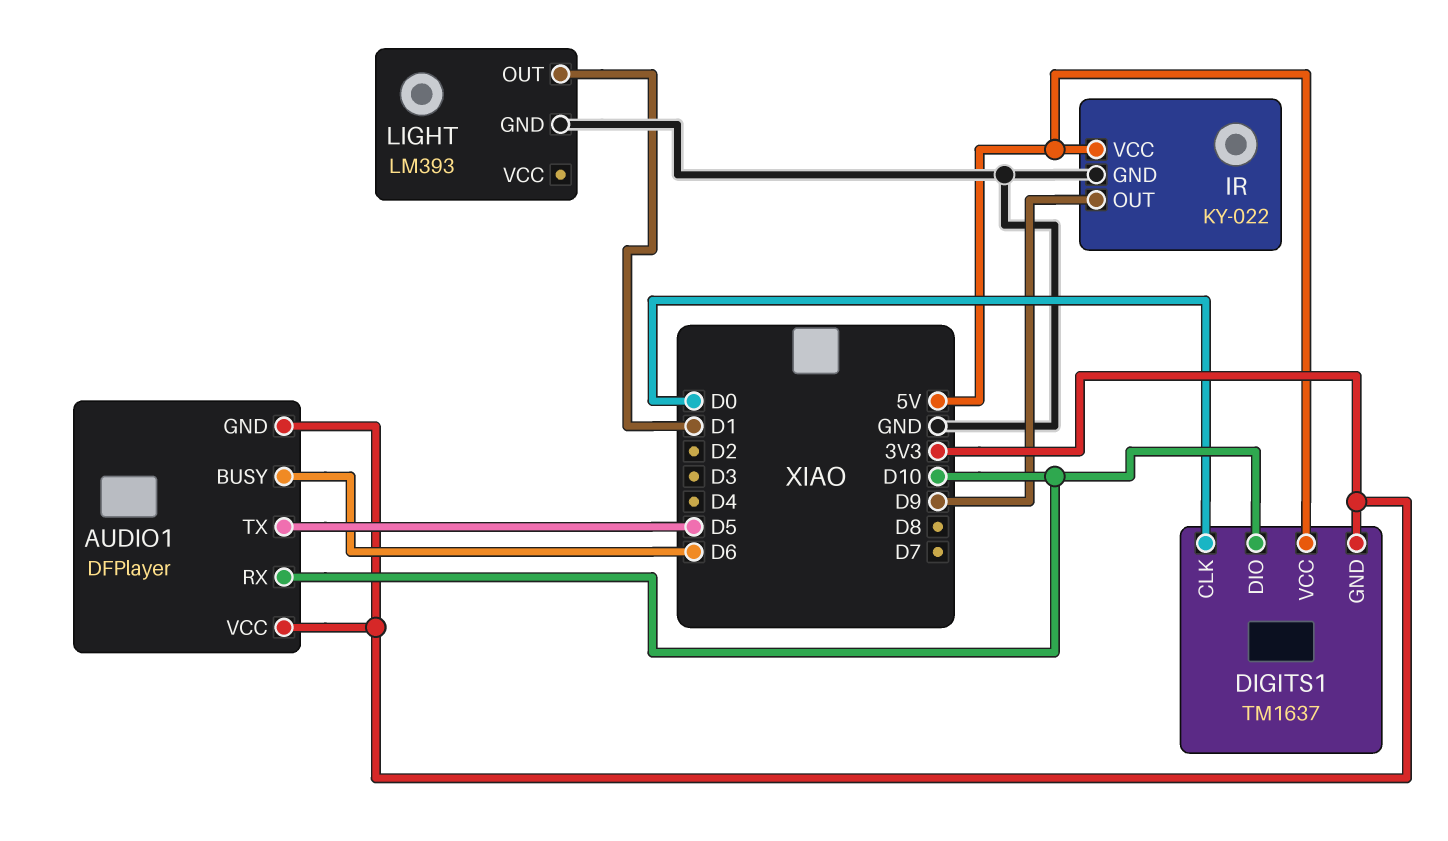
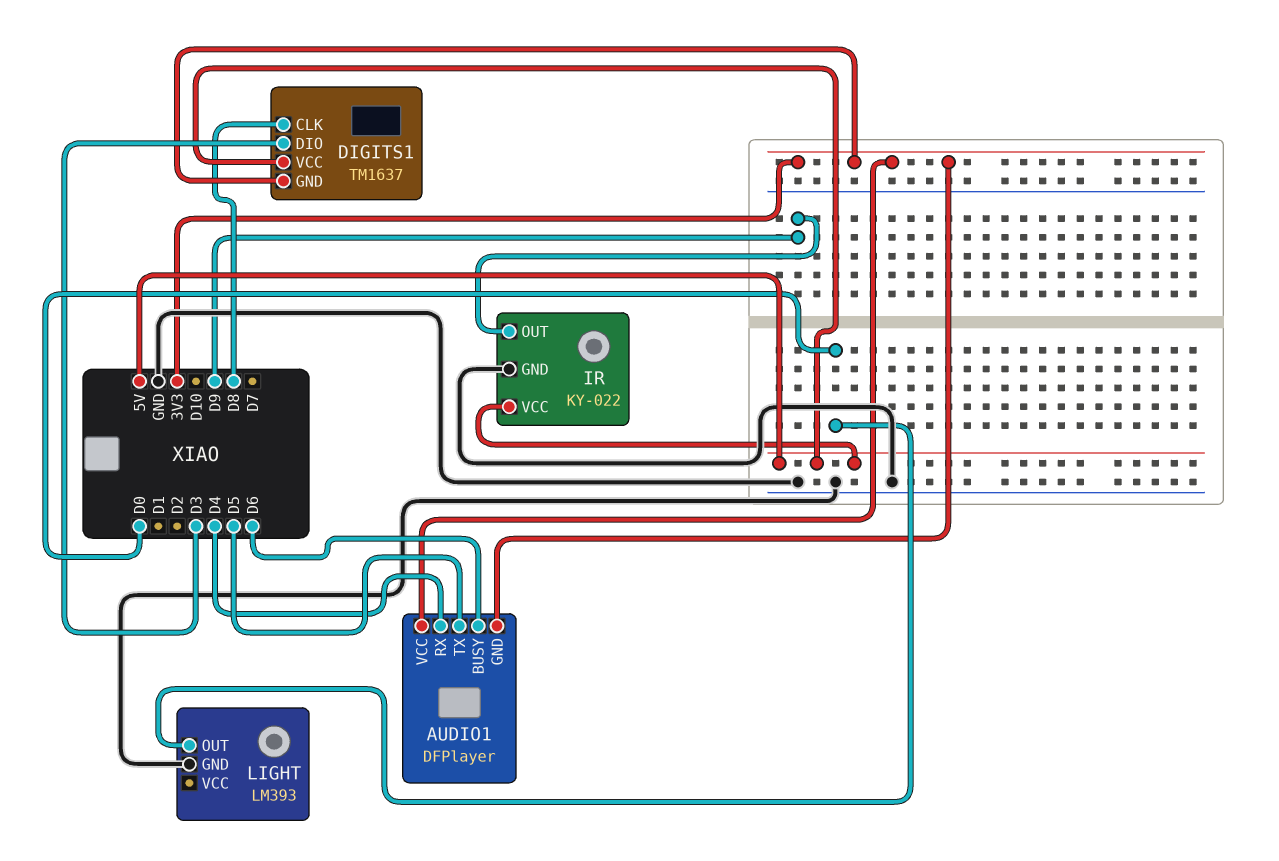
AUDIO1 pin RX: D10 -> D4
DIGITS1 pin CLK: D0 -> D8
DIGITS1 pin DIO: D10 -> D3
LIGHT pin OUT: D1 -> D0

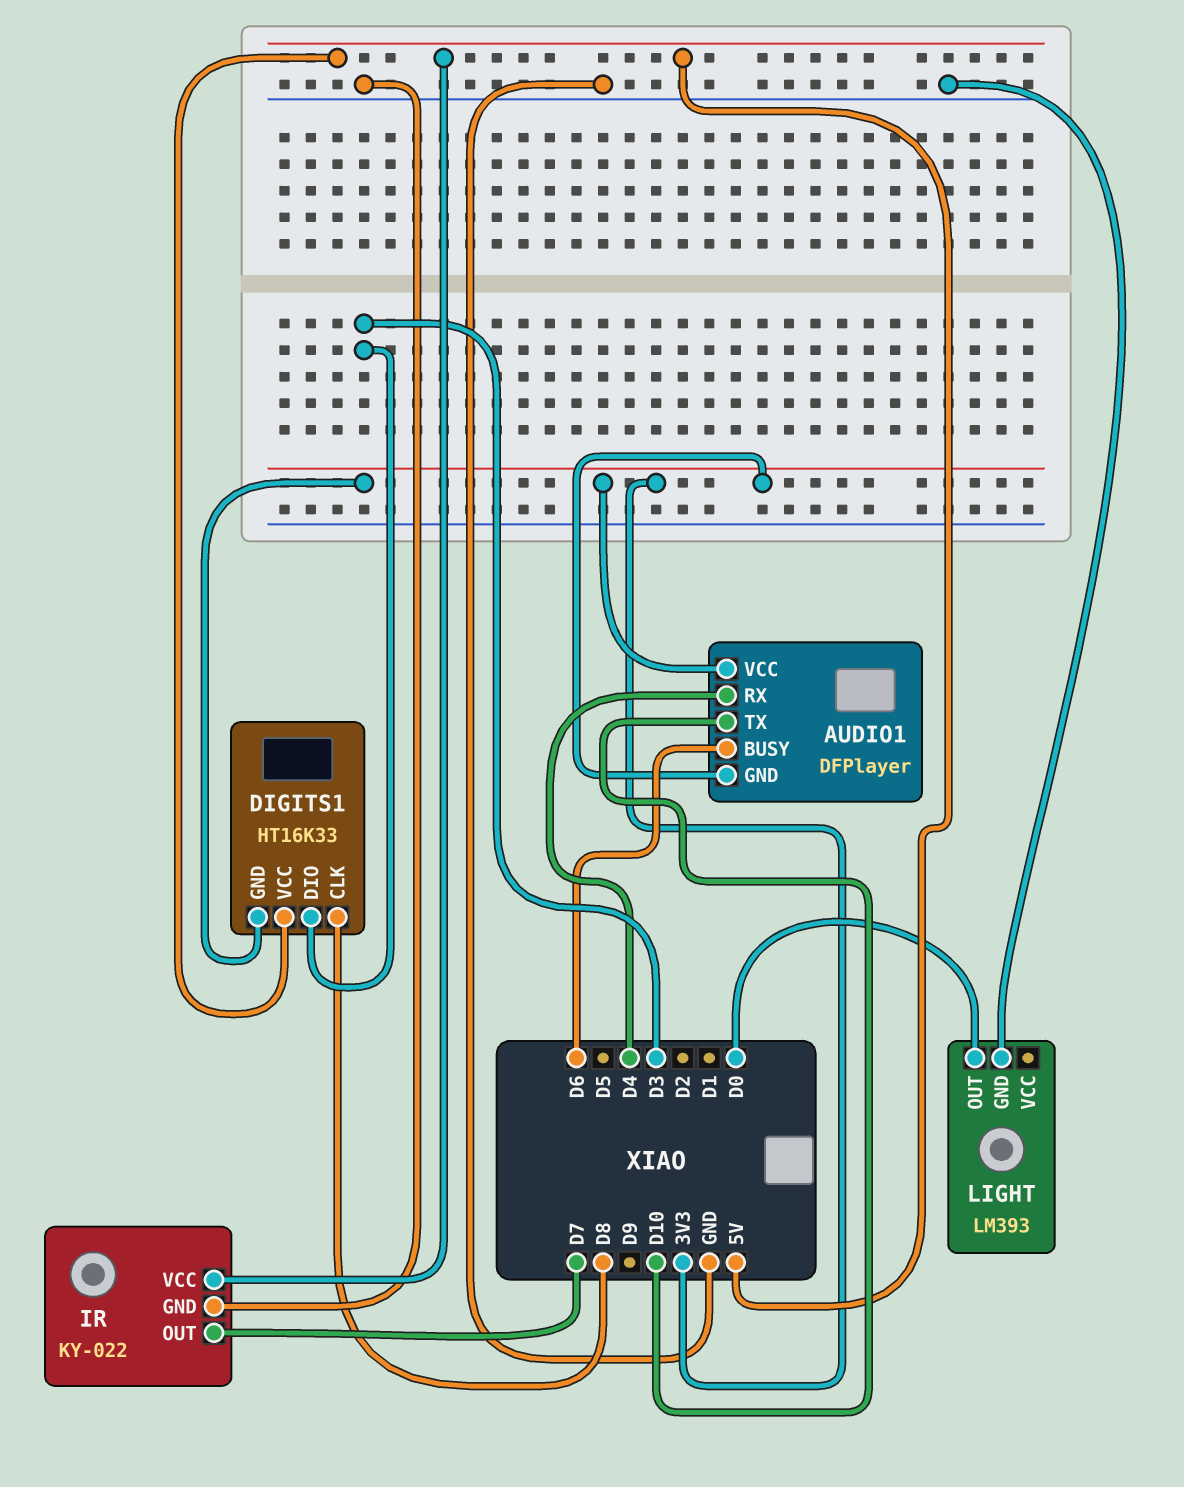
AUDIO1 pin TX: D5 -> D10
DIGITS1: TM1637 -> HT16K33
IR pin OUT: D9 -> D7

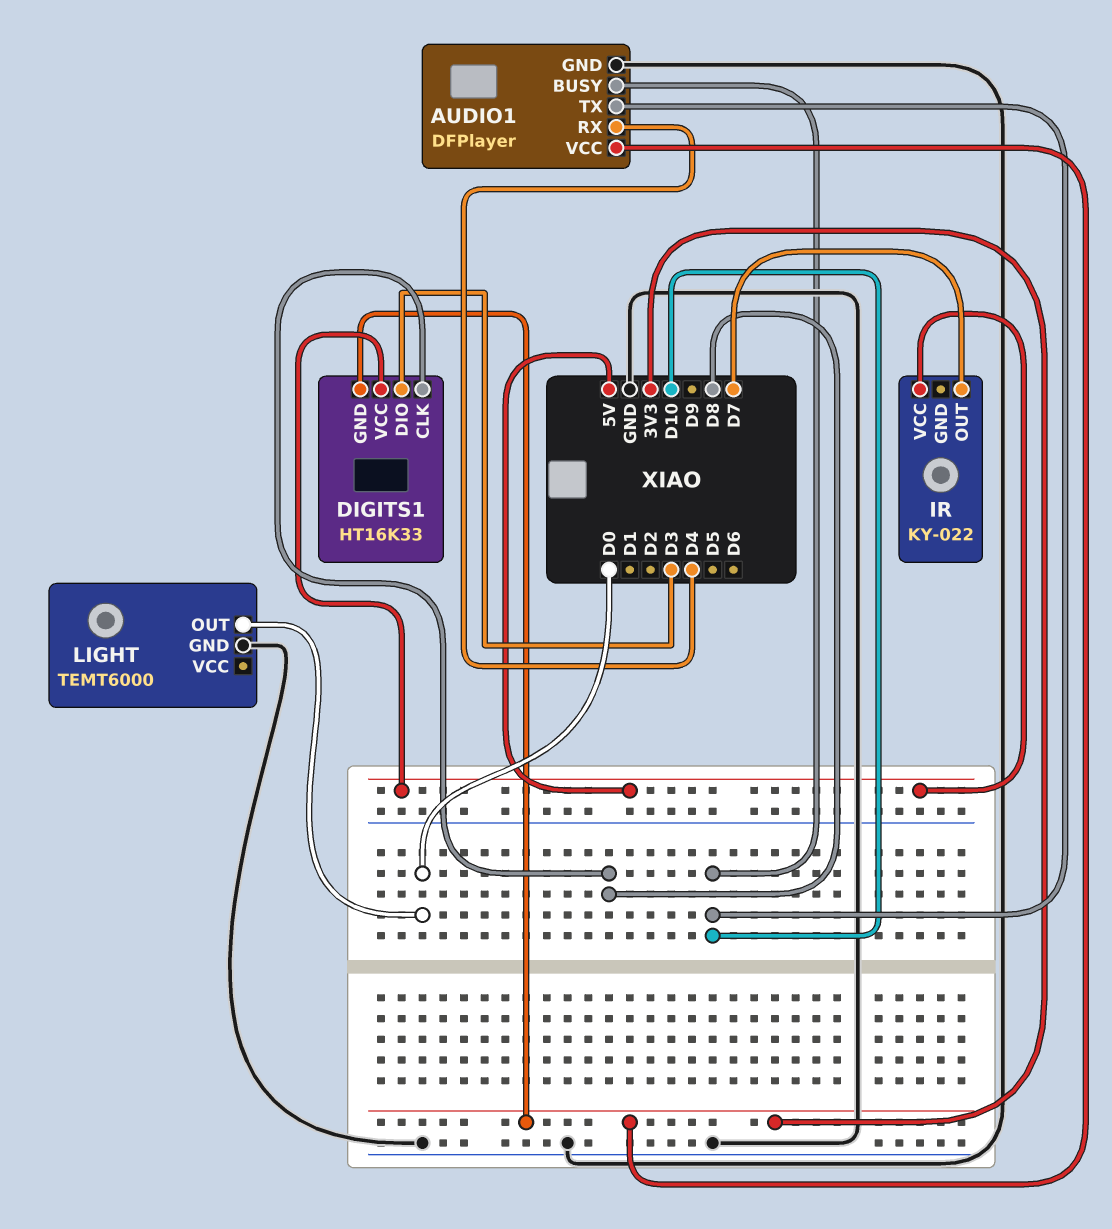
AUDIO1 pin BUSY: D6 -> D10
AUDIO1 pin GND: 3V3 -> GND
IR pin GND: GND -> none
LIGHT: LM393 -> TEMT6000

